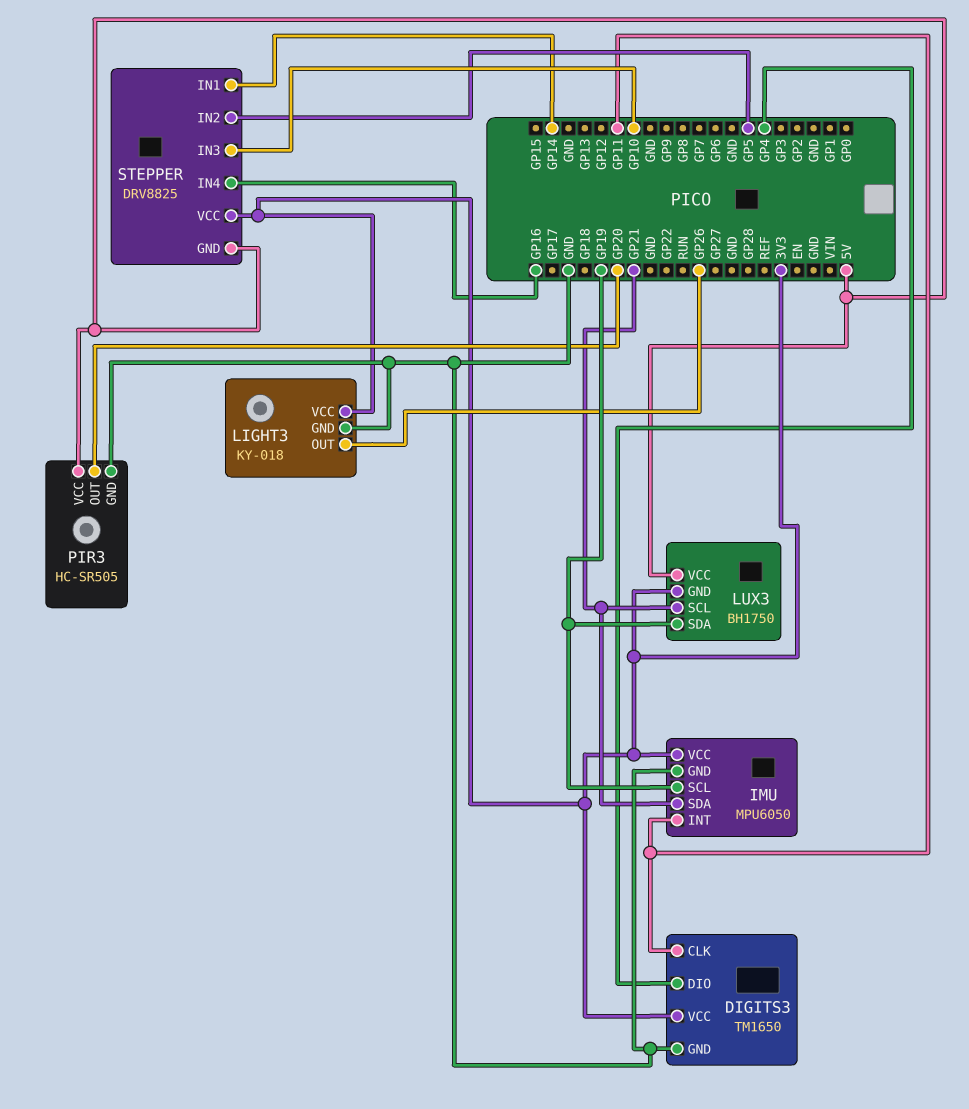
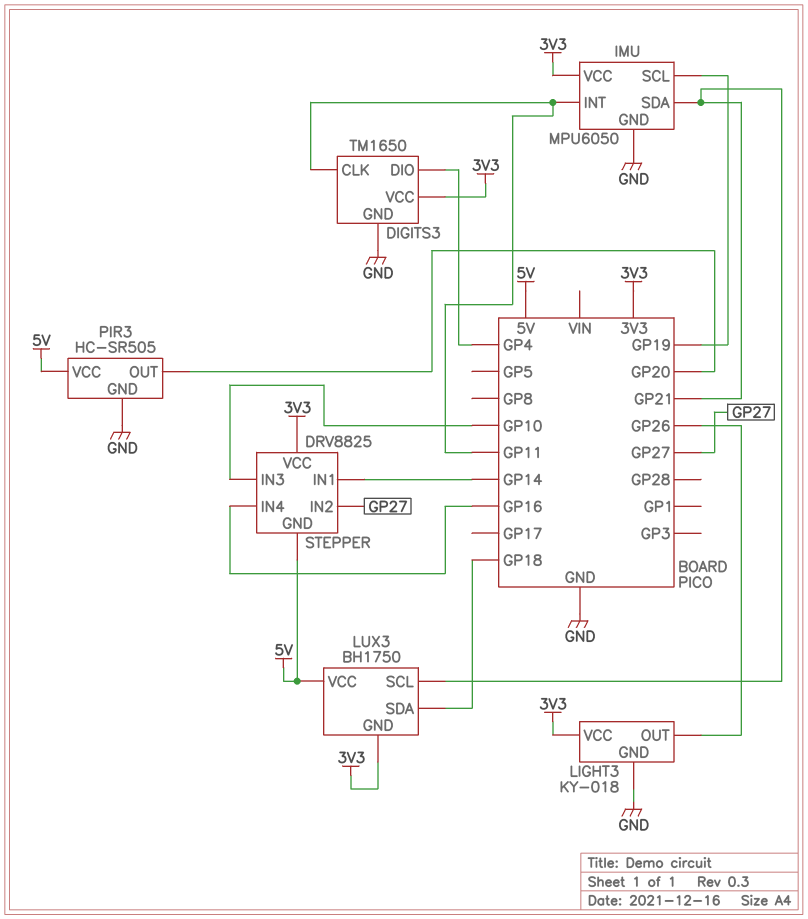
LUX3 pin SDA: GP19 -> GP18
STEPPER pin IN2: GP5 -> GP27

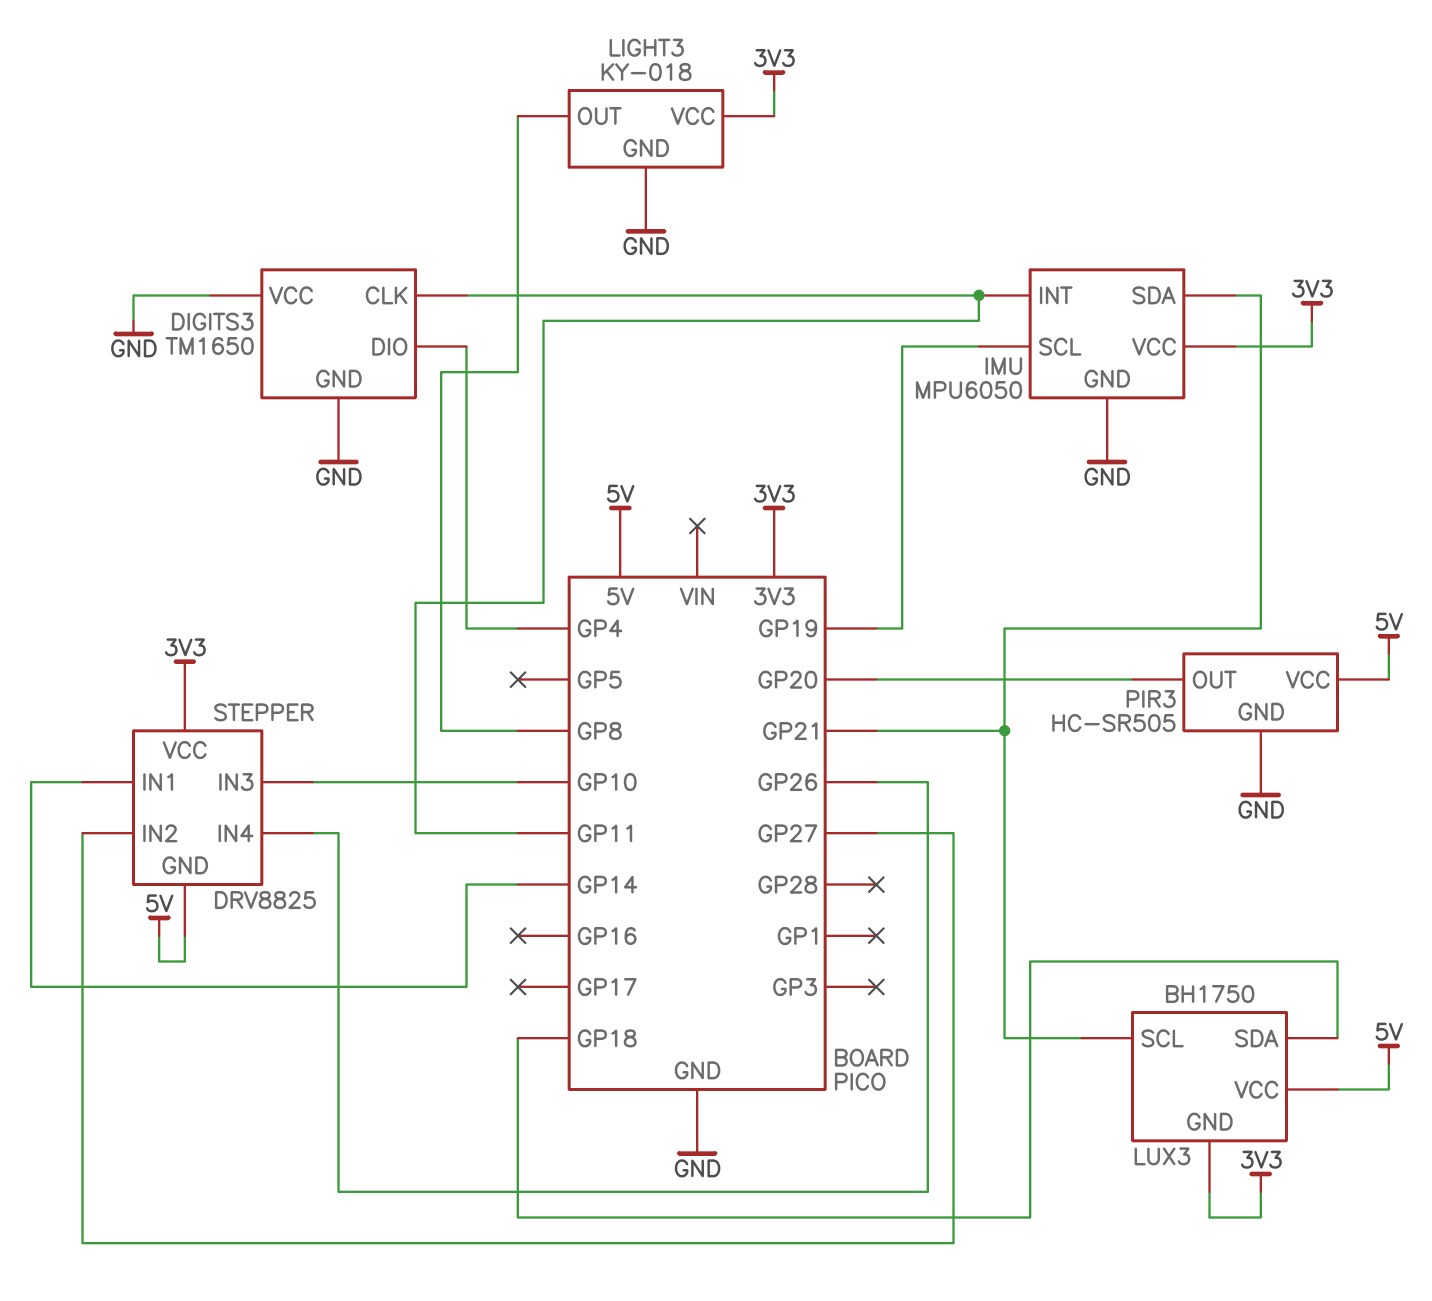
DIGITS3 pin VCC: 3V3 -> GND
LIGHT3 pin OUT: GP26 -> GP8
STEPPER pin IN4: GP16 -> GP26

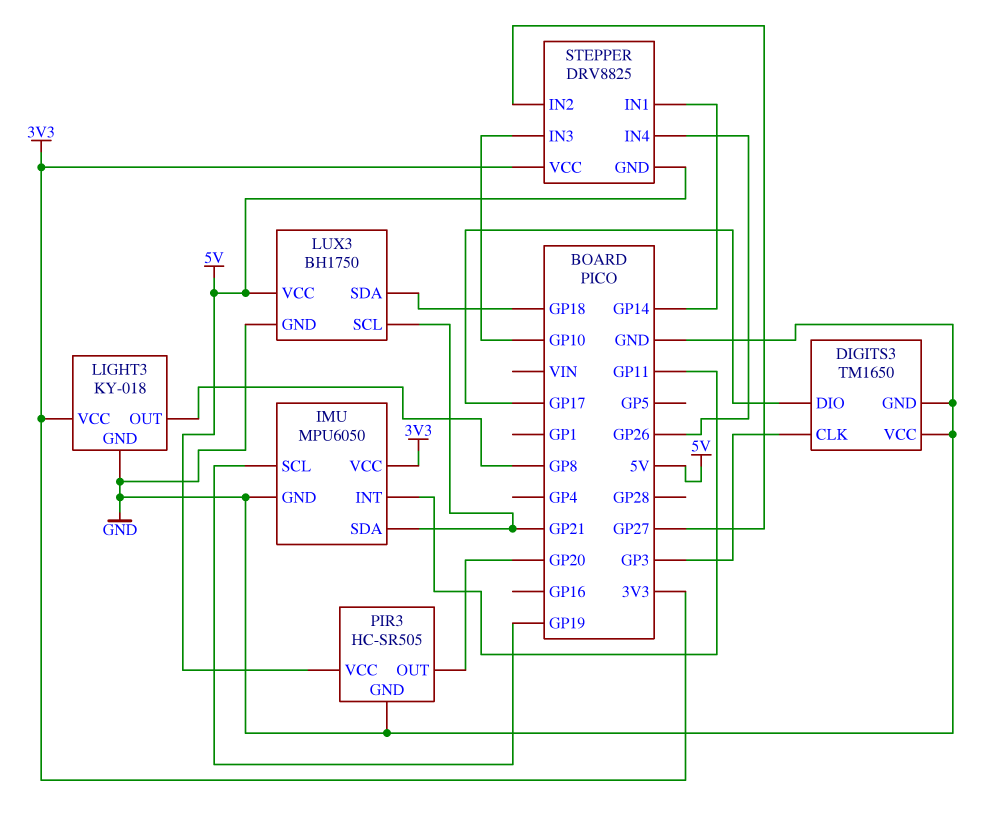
DIGITS3 pin CLK: GP11 -> GP3
DIGITS3 pin DIO: GP4 -> GP17
LUX3 pin GND: 3V3 -> GND

